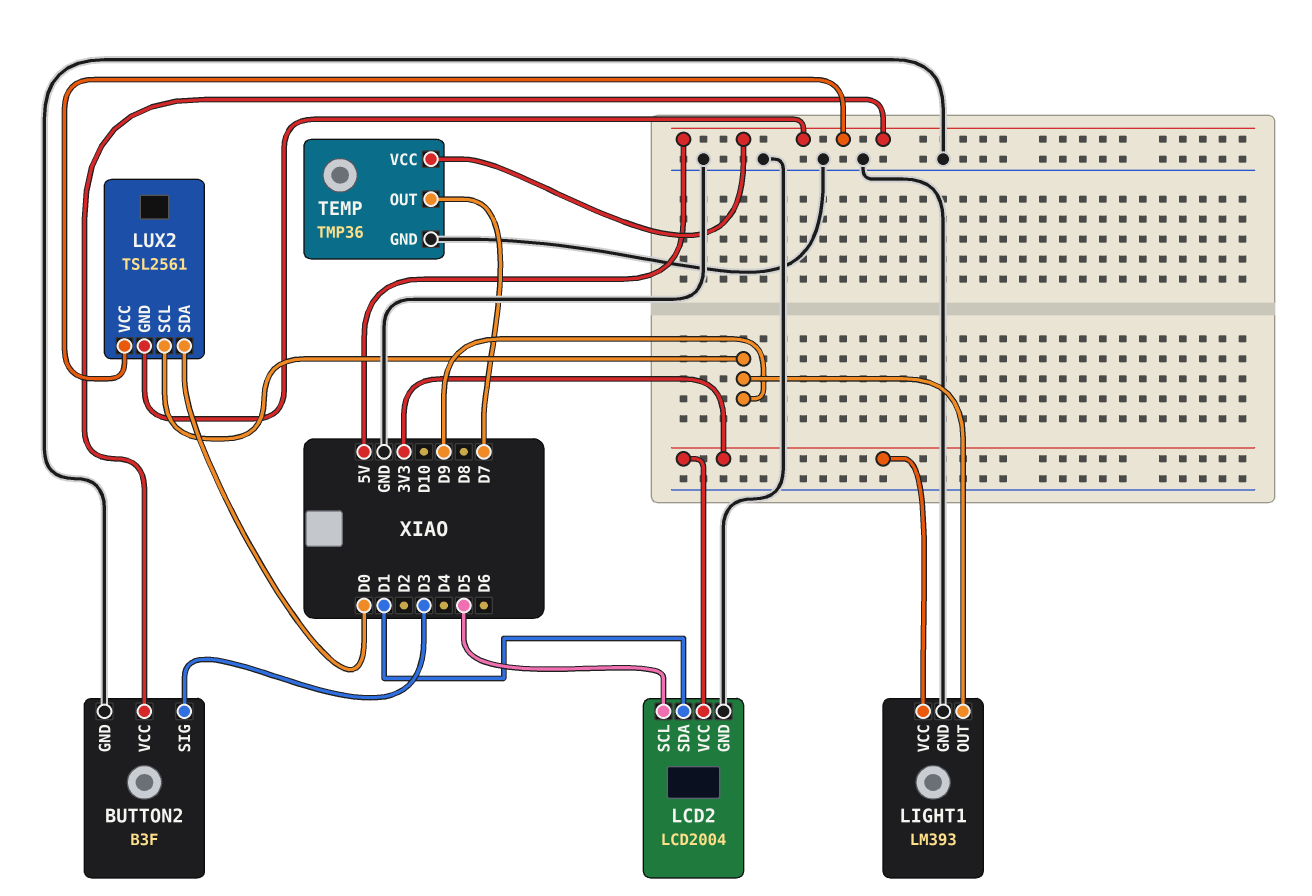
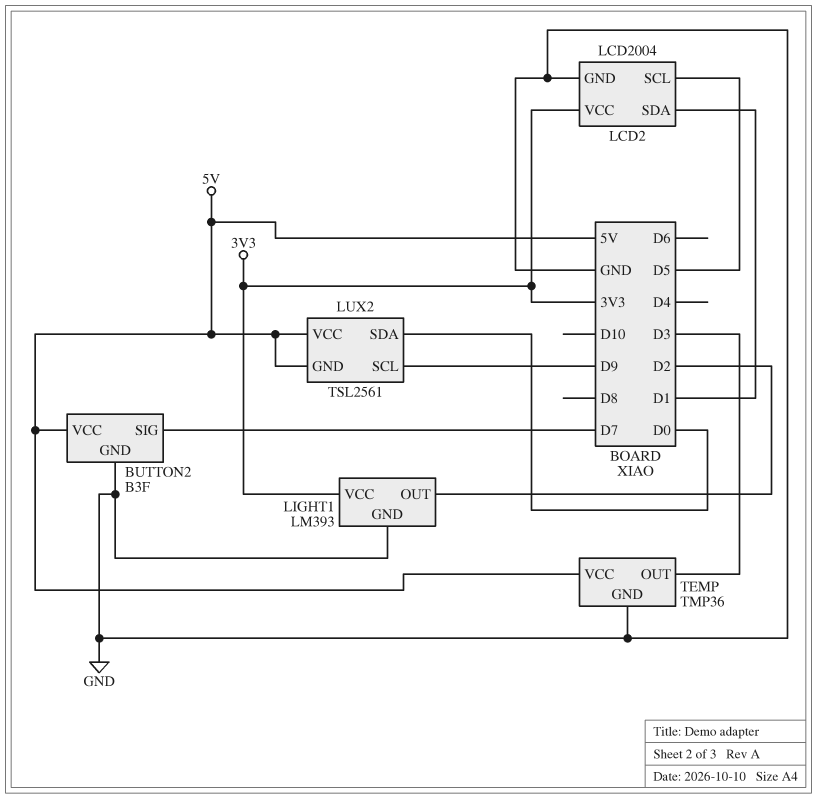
BUTTON2 pin SIG: D3 -> D7
LIGHT1 pin OUT: D9 -> D2
TEMP pin OUT: D7 -> D3

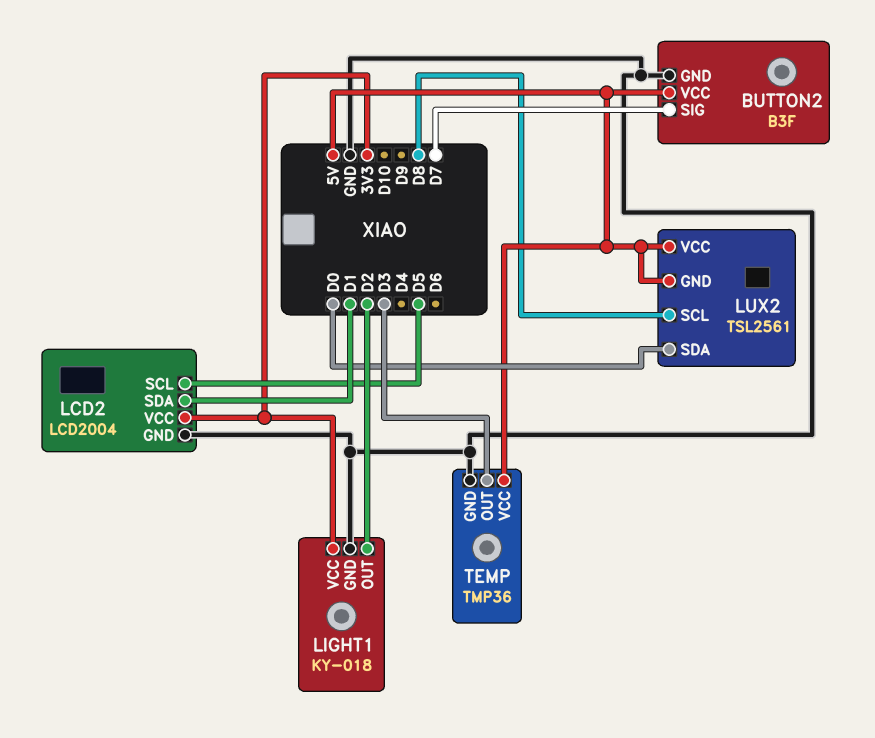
LIGHT1: LM393 -> KY-018
LUX2 pin SCL: D9 -> D8

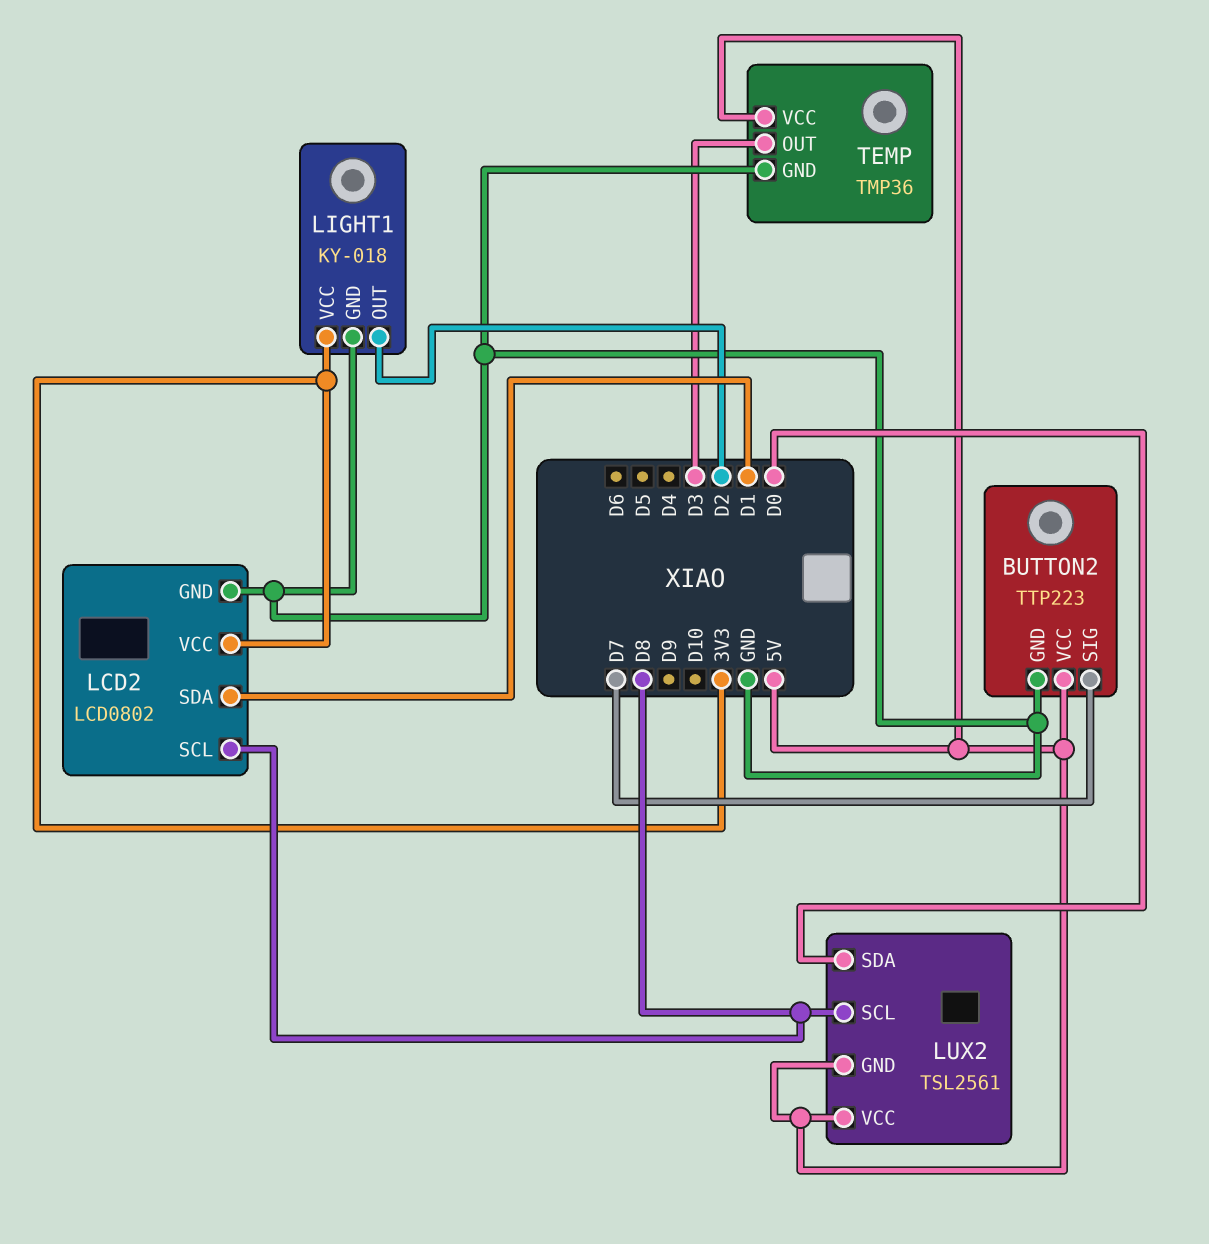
BUTTON2: B3F -> TTP223
LCD2: LCD2004 -> LCD0802
LCD2 pin SCL: D5 -> D8

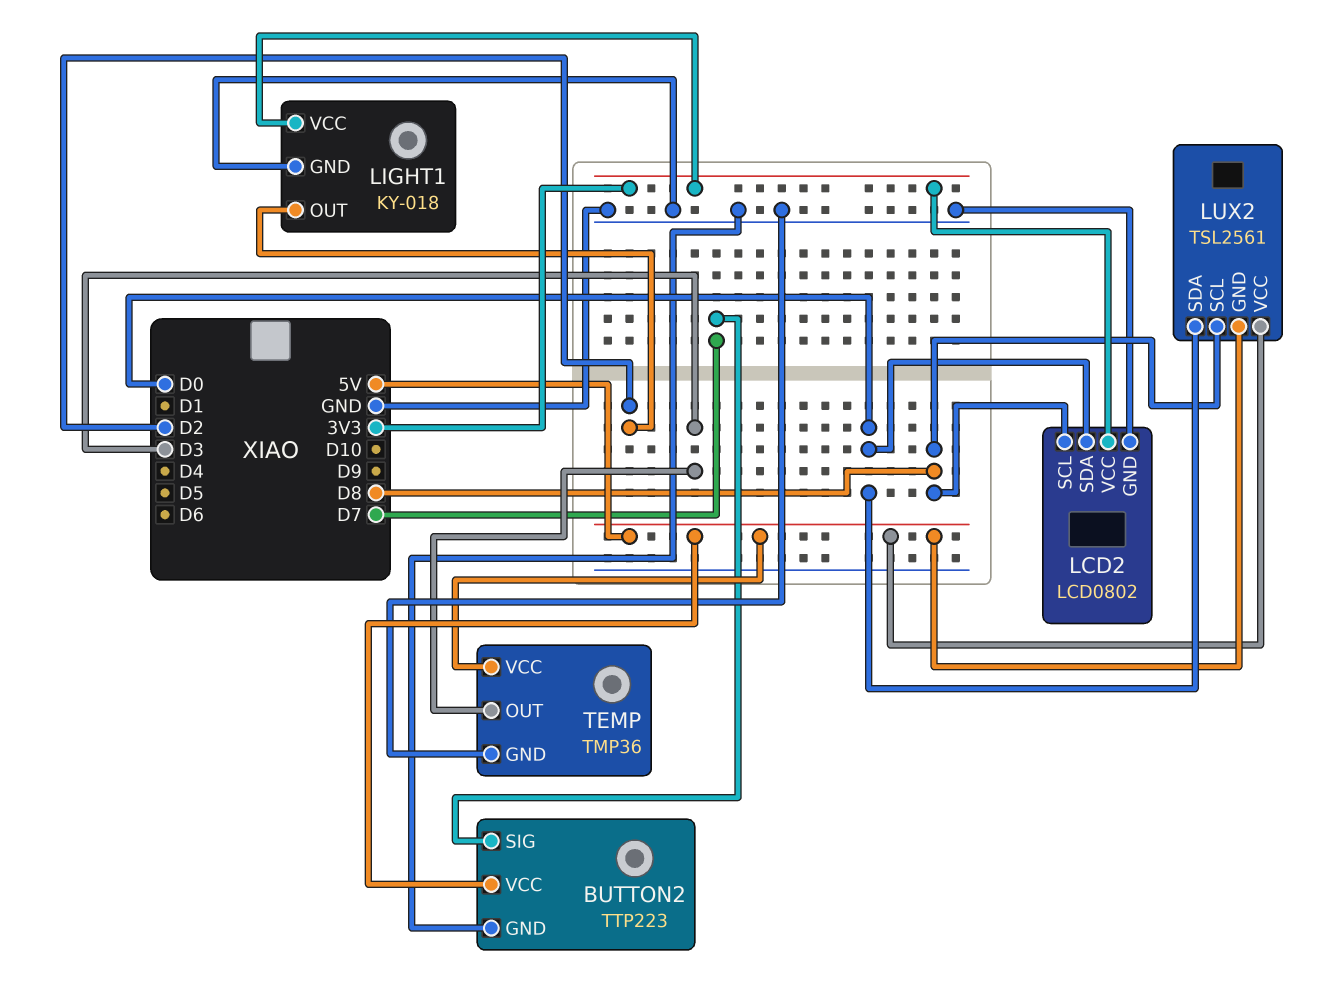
LCD2 pin SDA: D1 -> D0

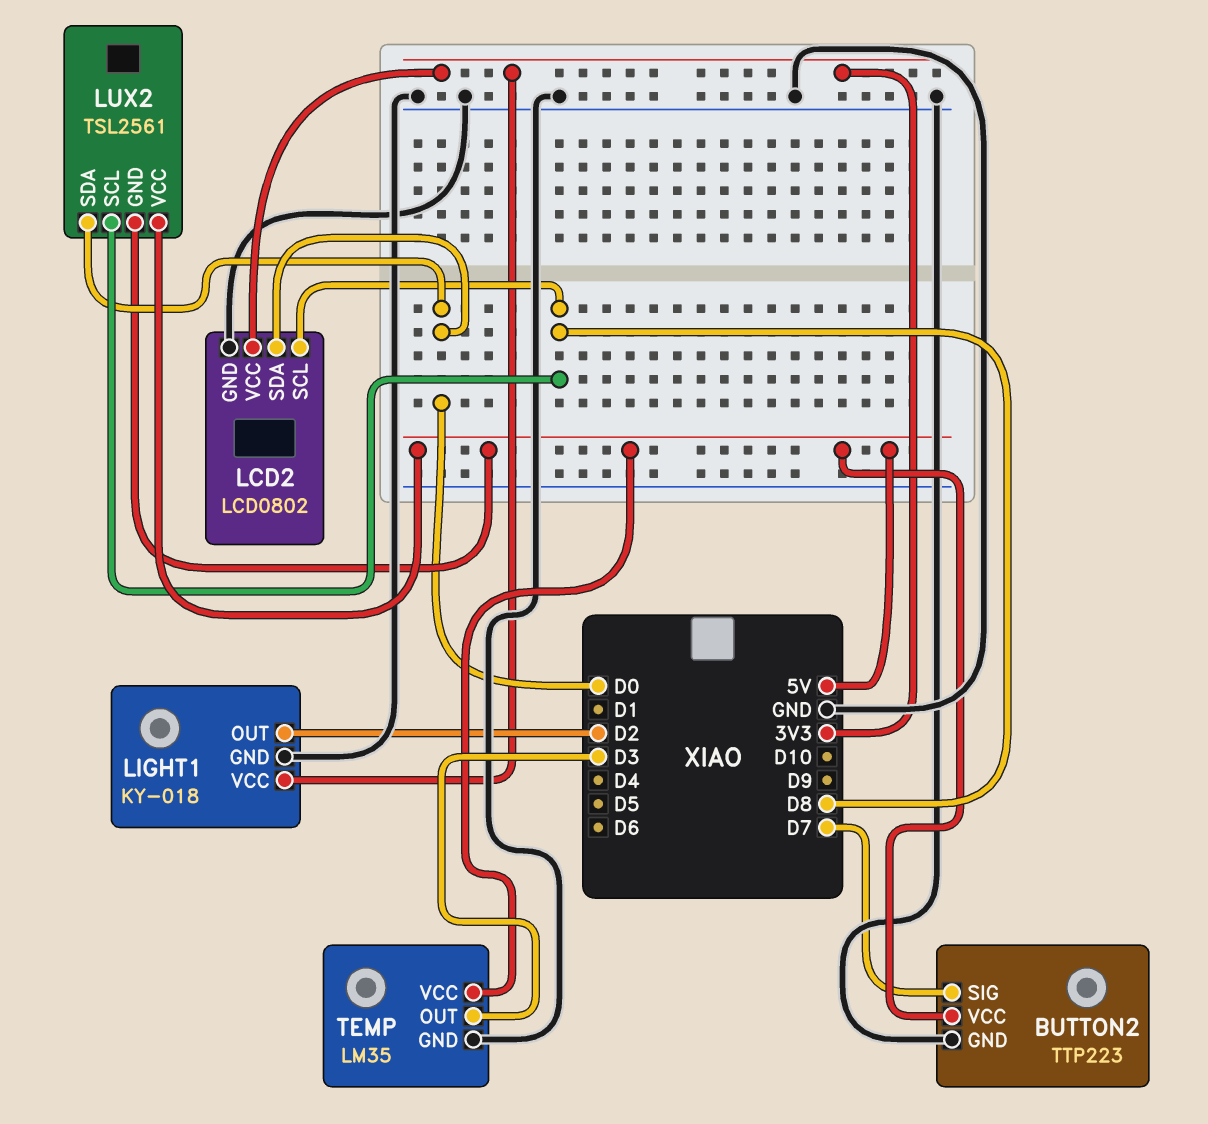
TEMP: TMP36 -> LM35

